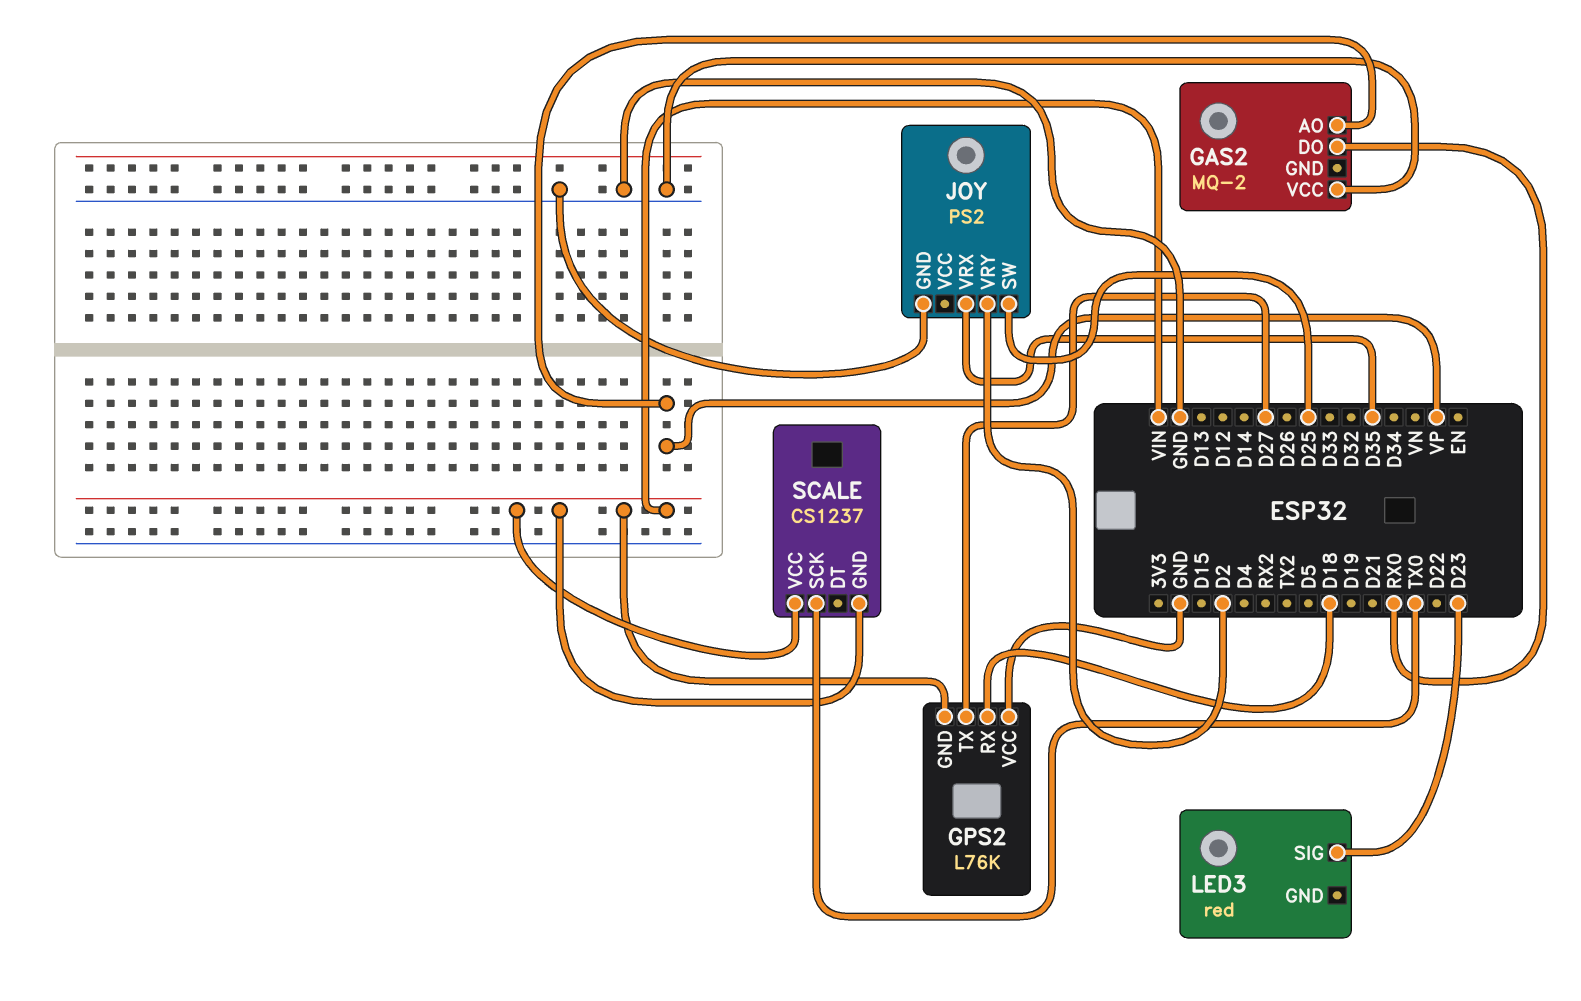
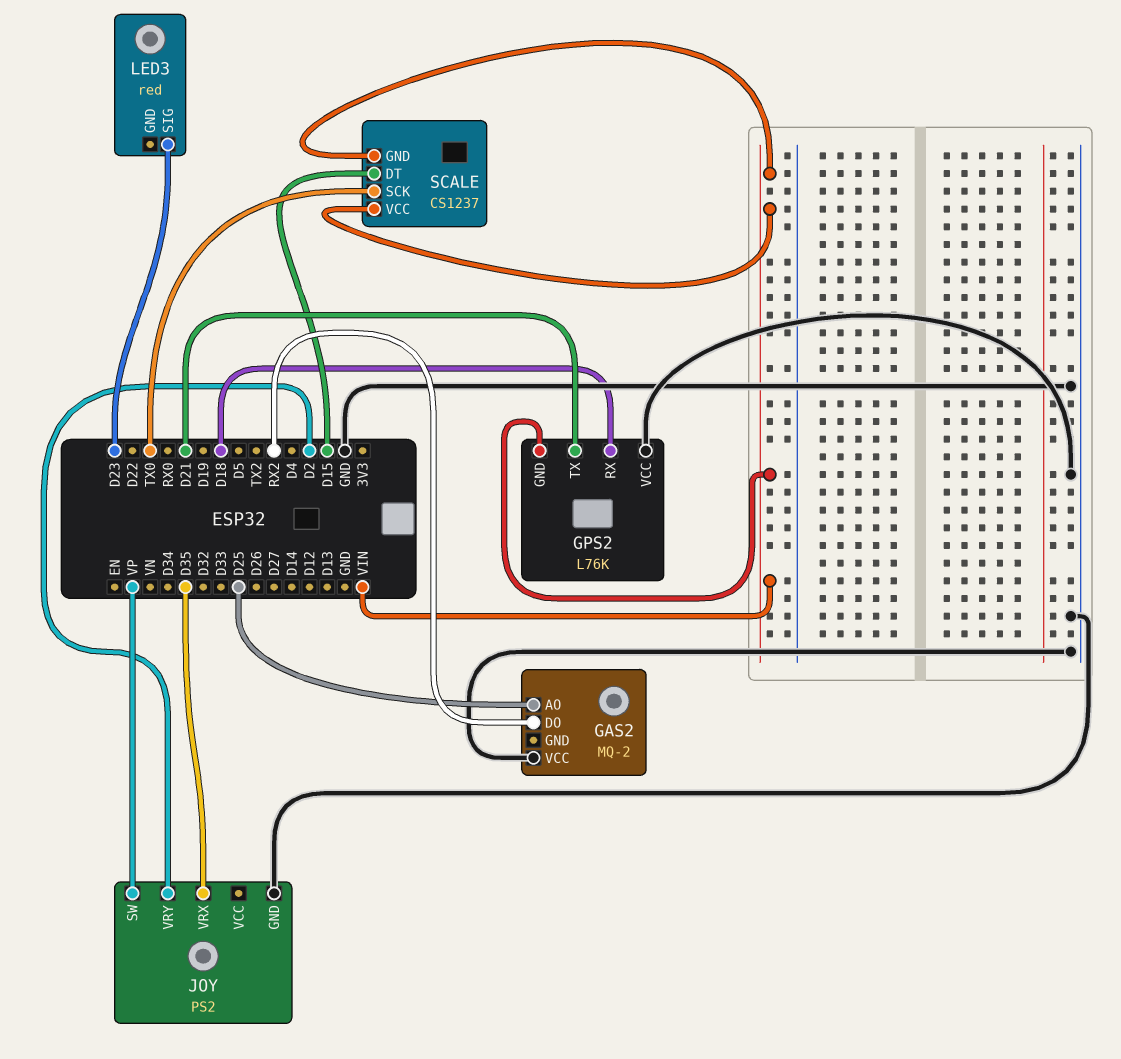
GAS2 pin AO: VP -> D25
GAS2 pin DO: RX0 -> RX2
GPS2 pin TX: D27 -> D21
JOY pin SW: D25 -> VP
SCALE pin DT: none -> D15

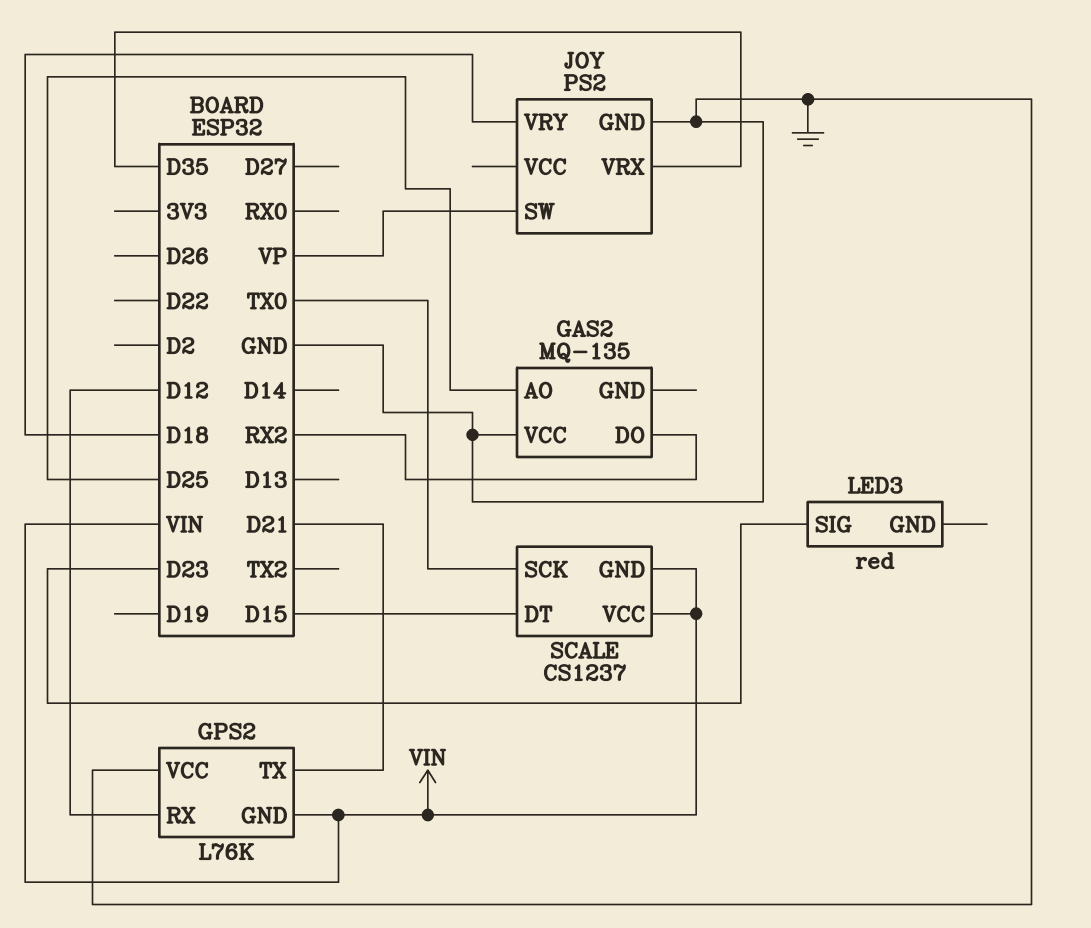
GAS2: MQ-2 -> MQ-135
GPS2 pin RX: D18 -> D12
JOY pin VRY: D2 -> D18

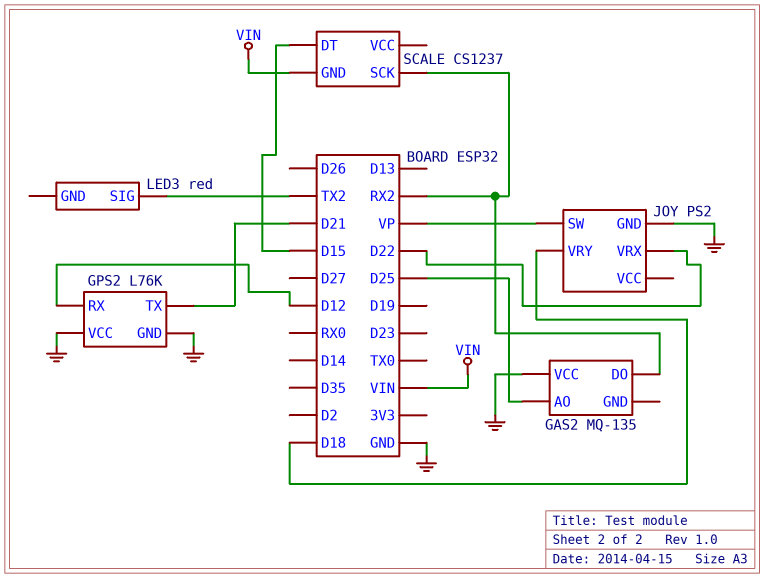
GPS2 pin GND: VIN -> GND
JOY pin VRX: D35 -> D22
LED3 pin SIG: D23 -> TX2
SCALE pin SCK: TX0 -> RX2
SCALE pin VCC: VIN -> none

